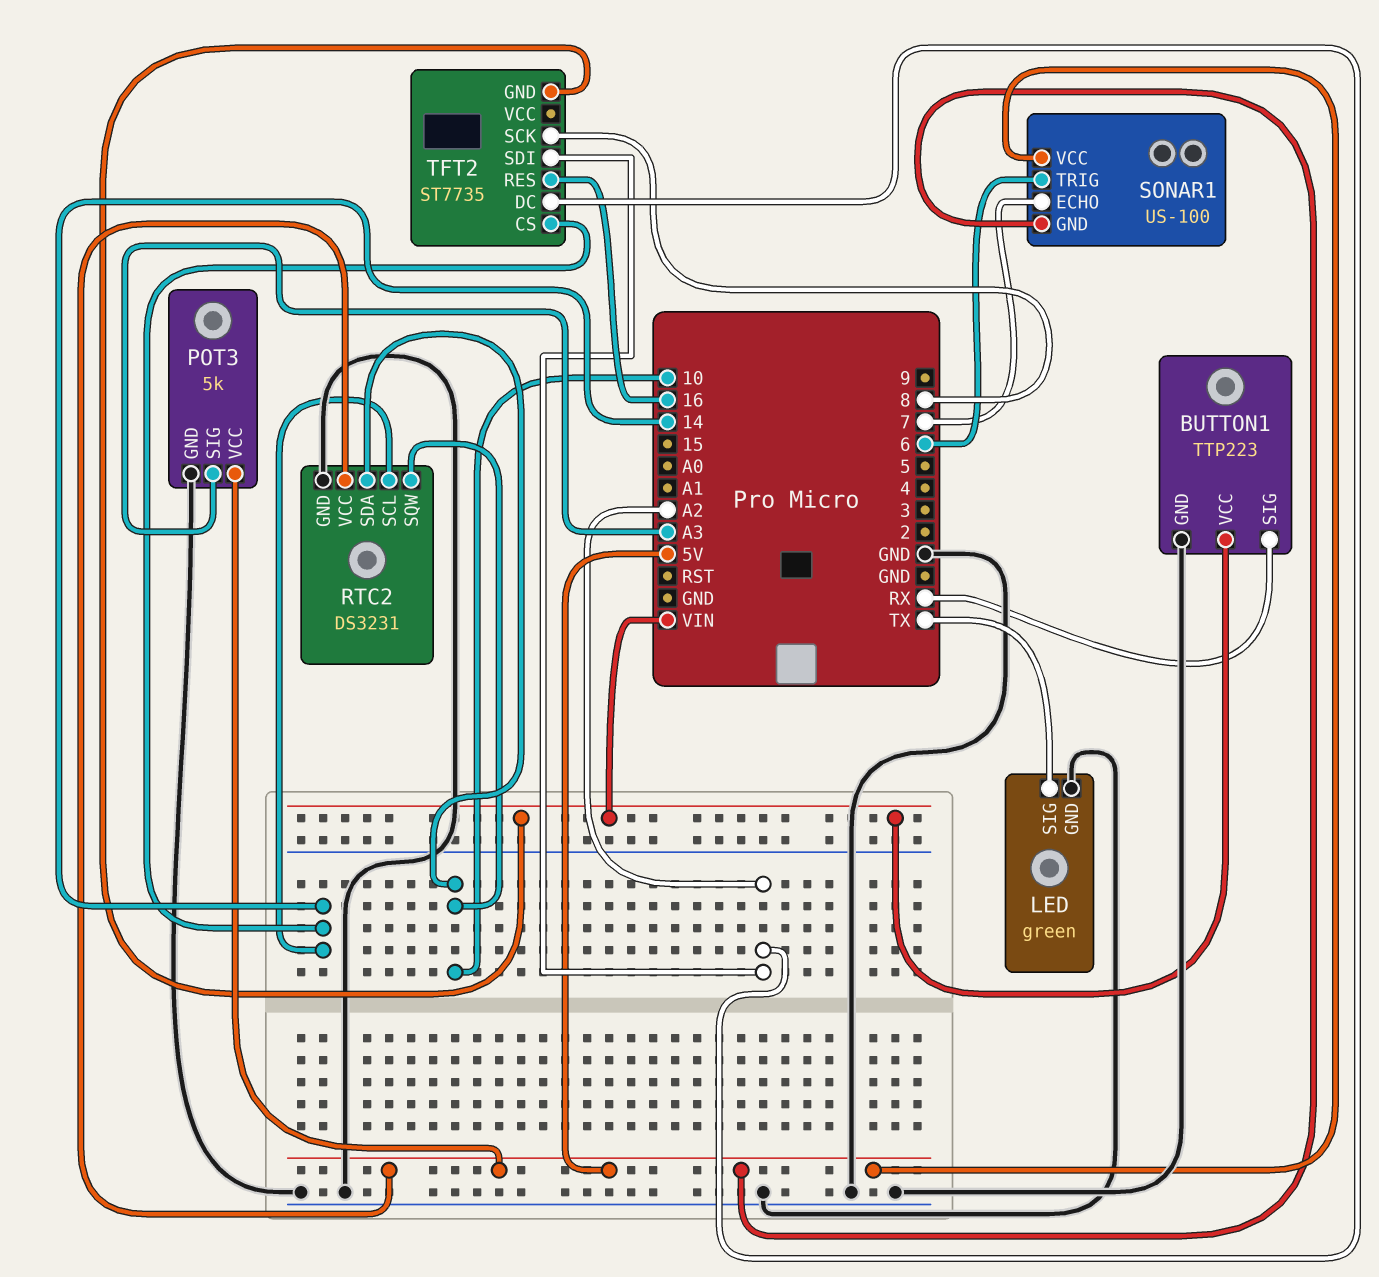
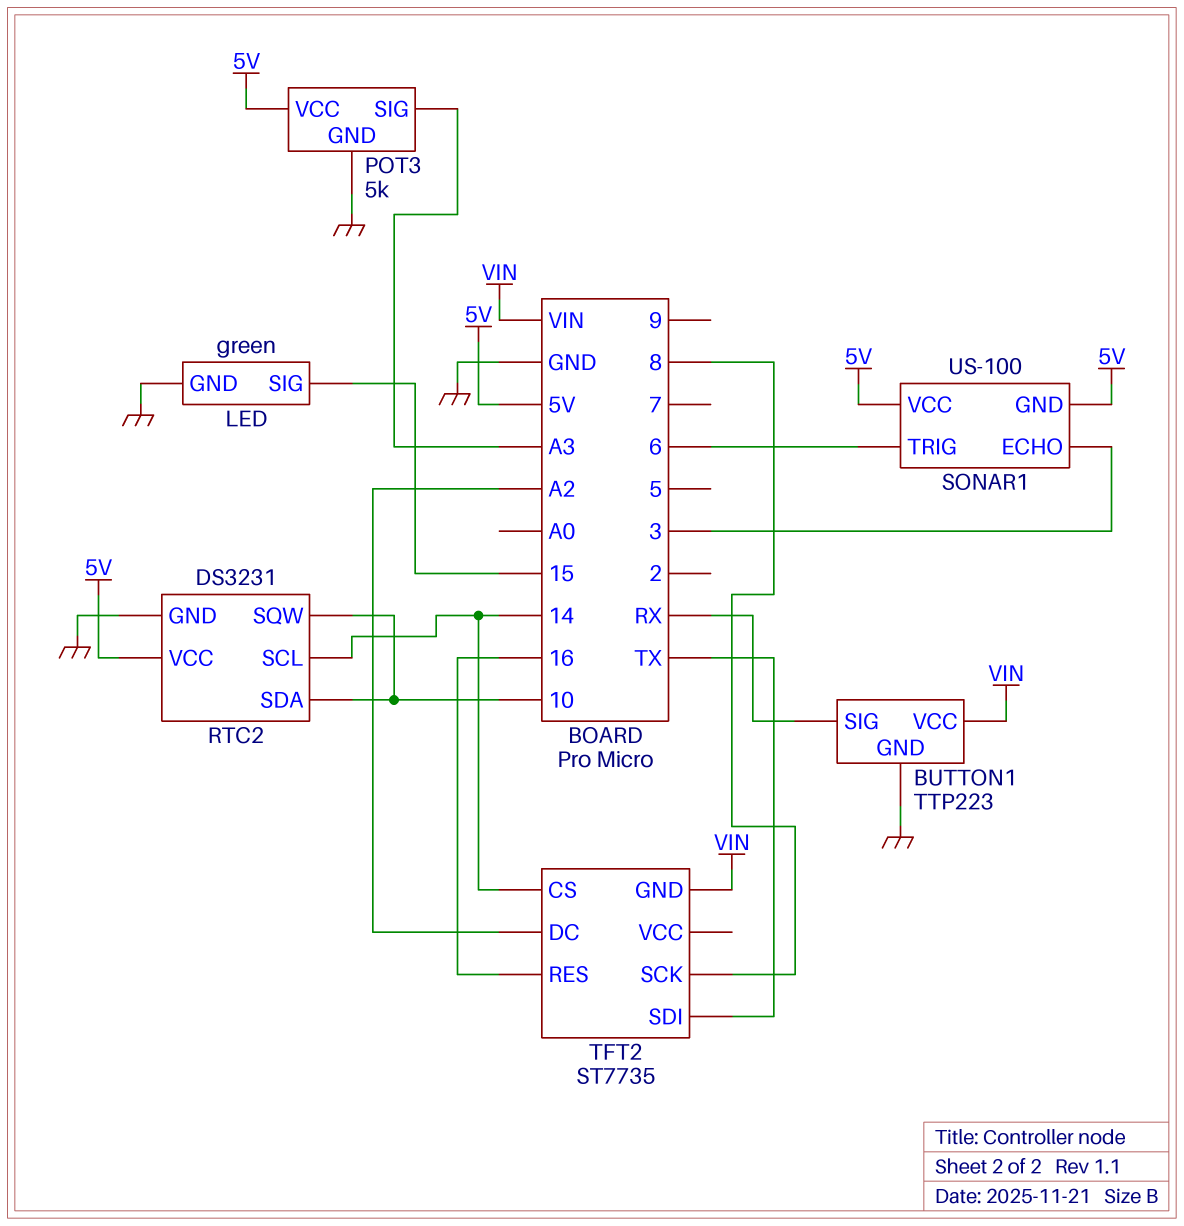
LED pin SIG: TX -> 15
SONAR1 pin ECHO: 7 -> 3
TFT2 pin SDI: A2 -> TX

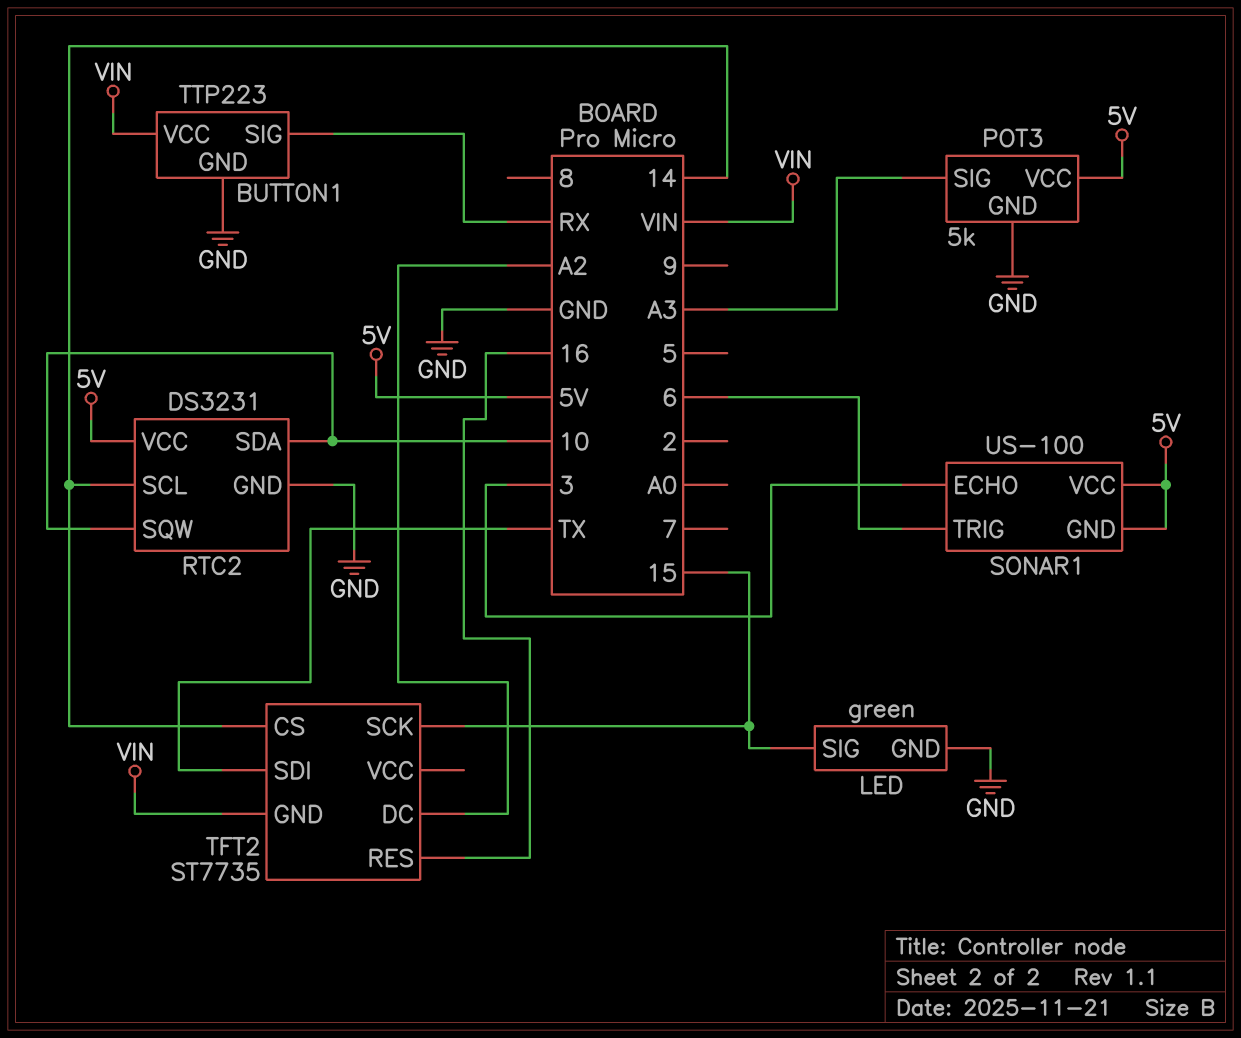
TFT2 pin SCK: 8 -> 15

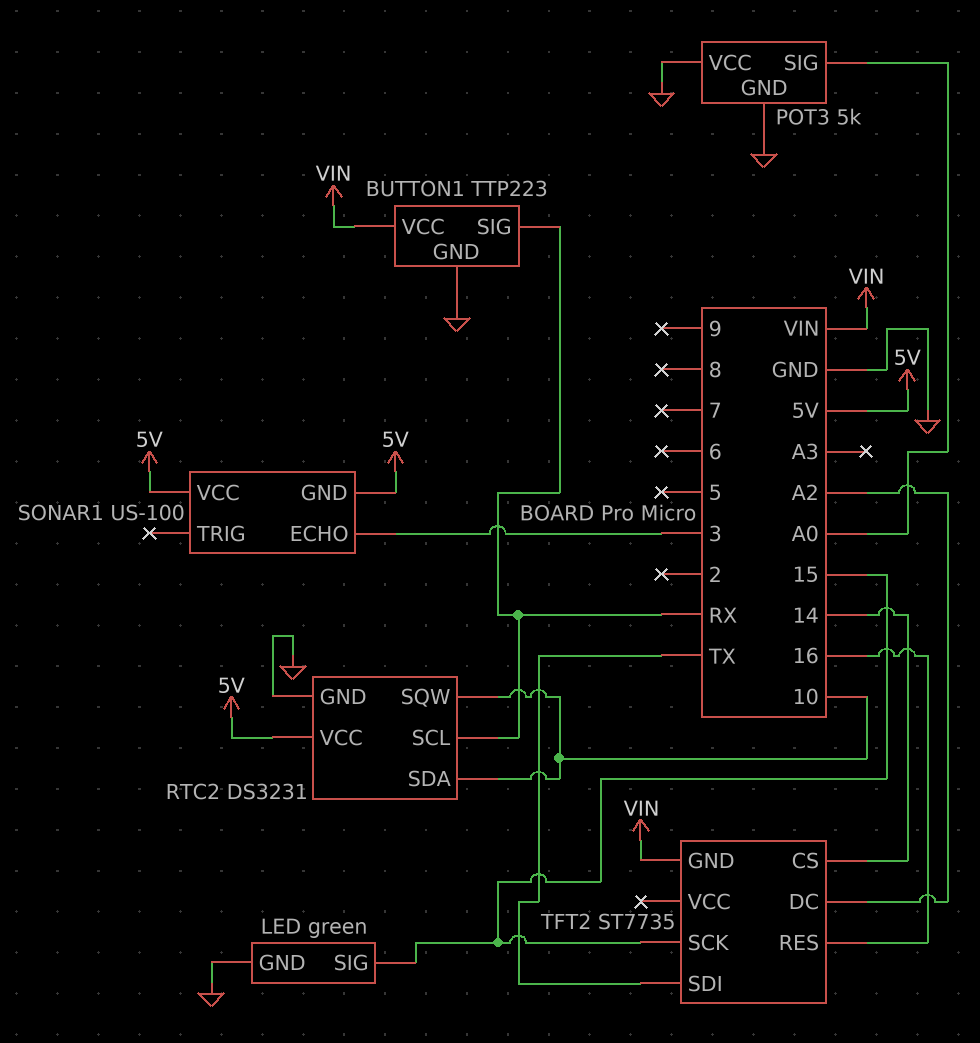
POT3 pin SIG: A3 -> A0
POT3 pin VCC: 5V -> GND
RTC2 pin SCL: 14 -> RX
SONAR1 pin TRIG: 6 -> none

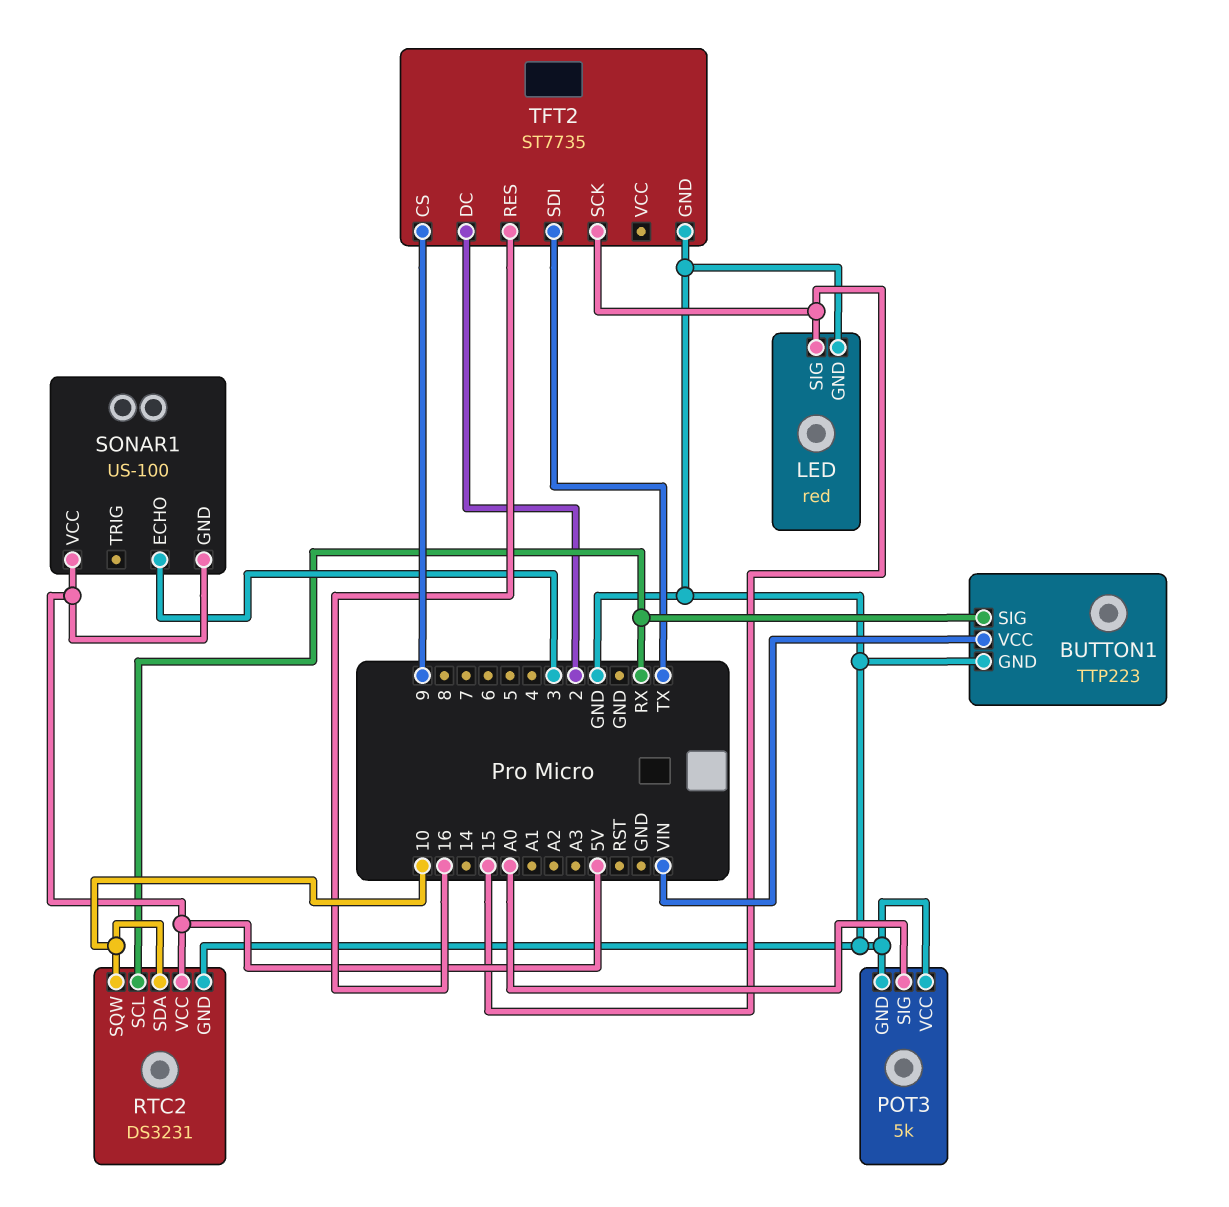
LED: green -> red
TFT2 pin CS: 14 -> 9
TFT2 pin DC: A2 -> 2
TFT2 pin GND: VIN -> GND

